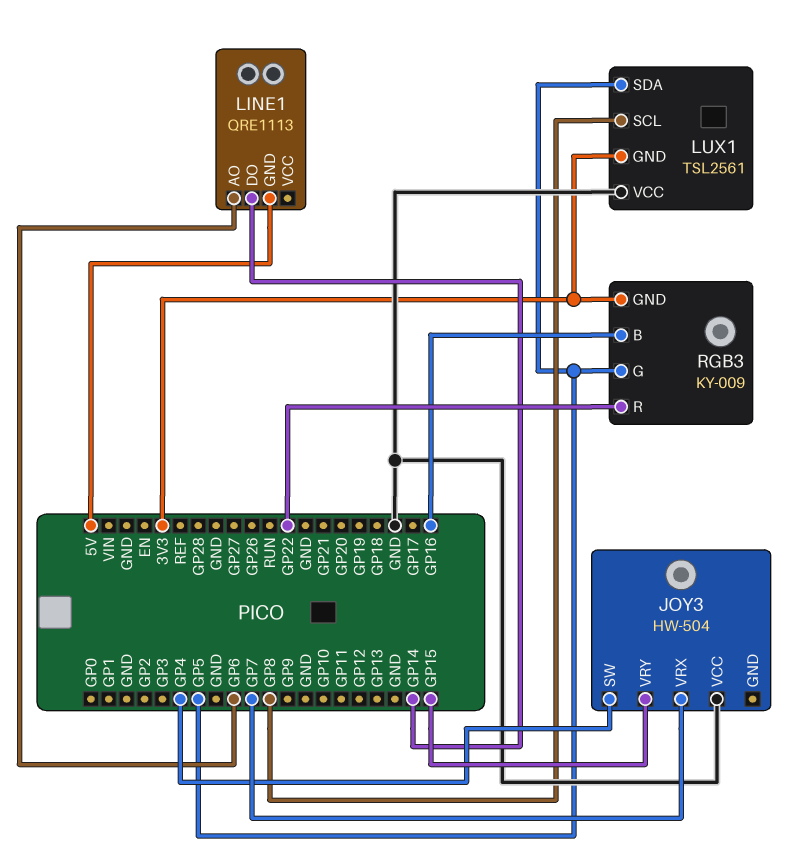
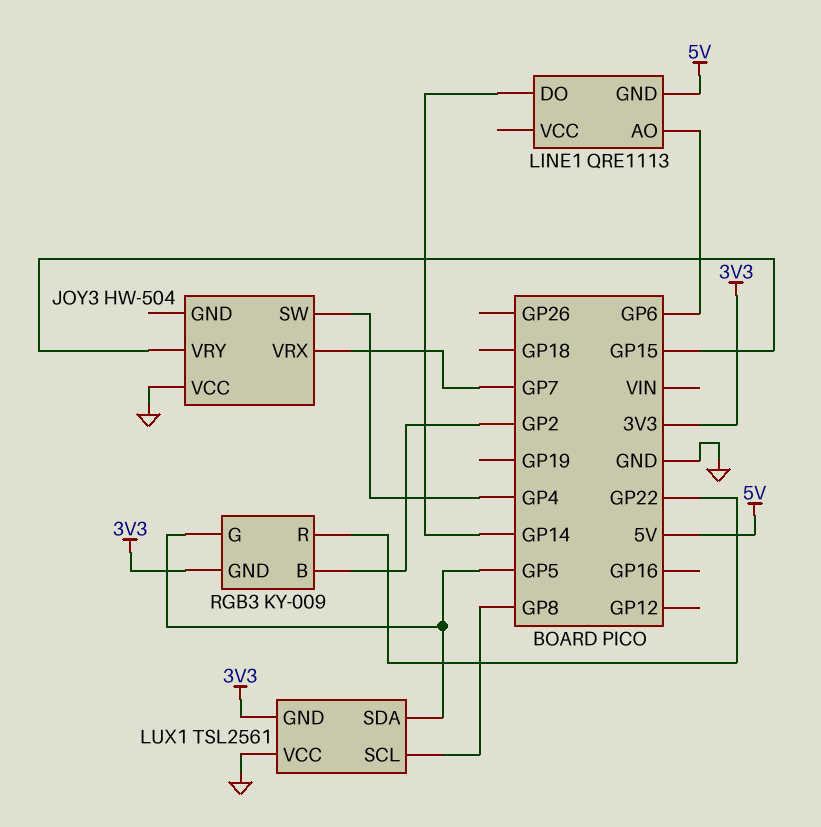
RGB3 pin B: GP16 -> GP2

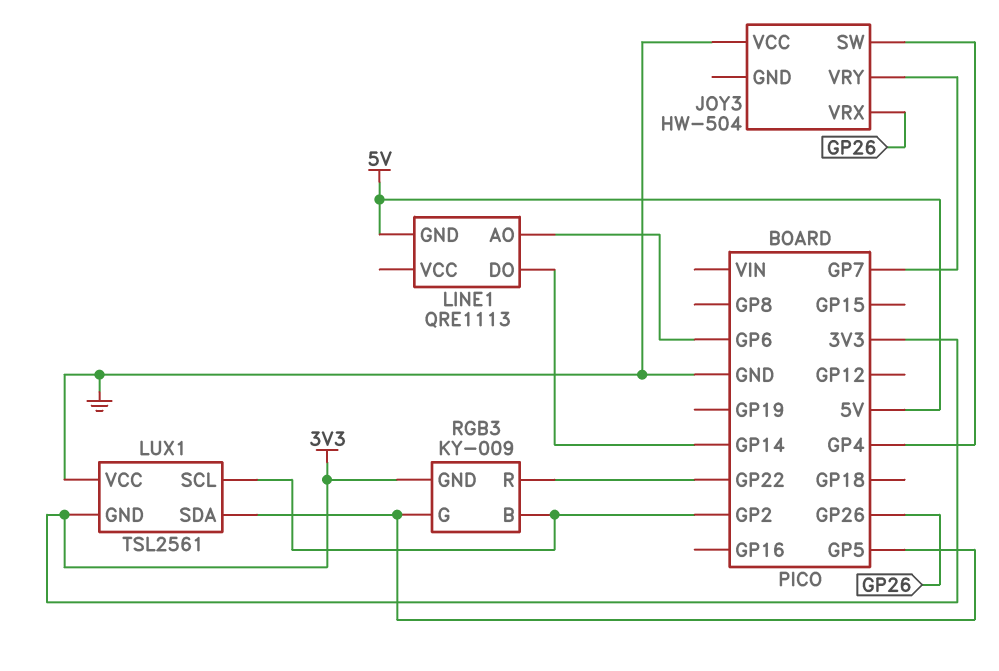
JOY3 pin VRX: GP7 -> GP26
JOY3 pin VRY: GP15 -> GP7
LUX1 pin SCL: GP8 -> GP2

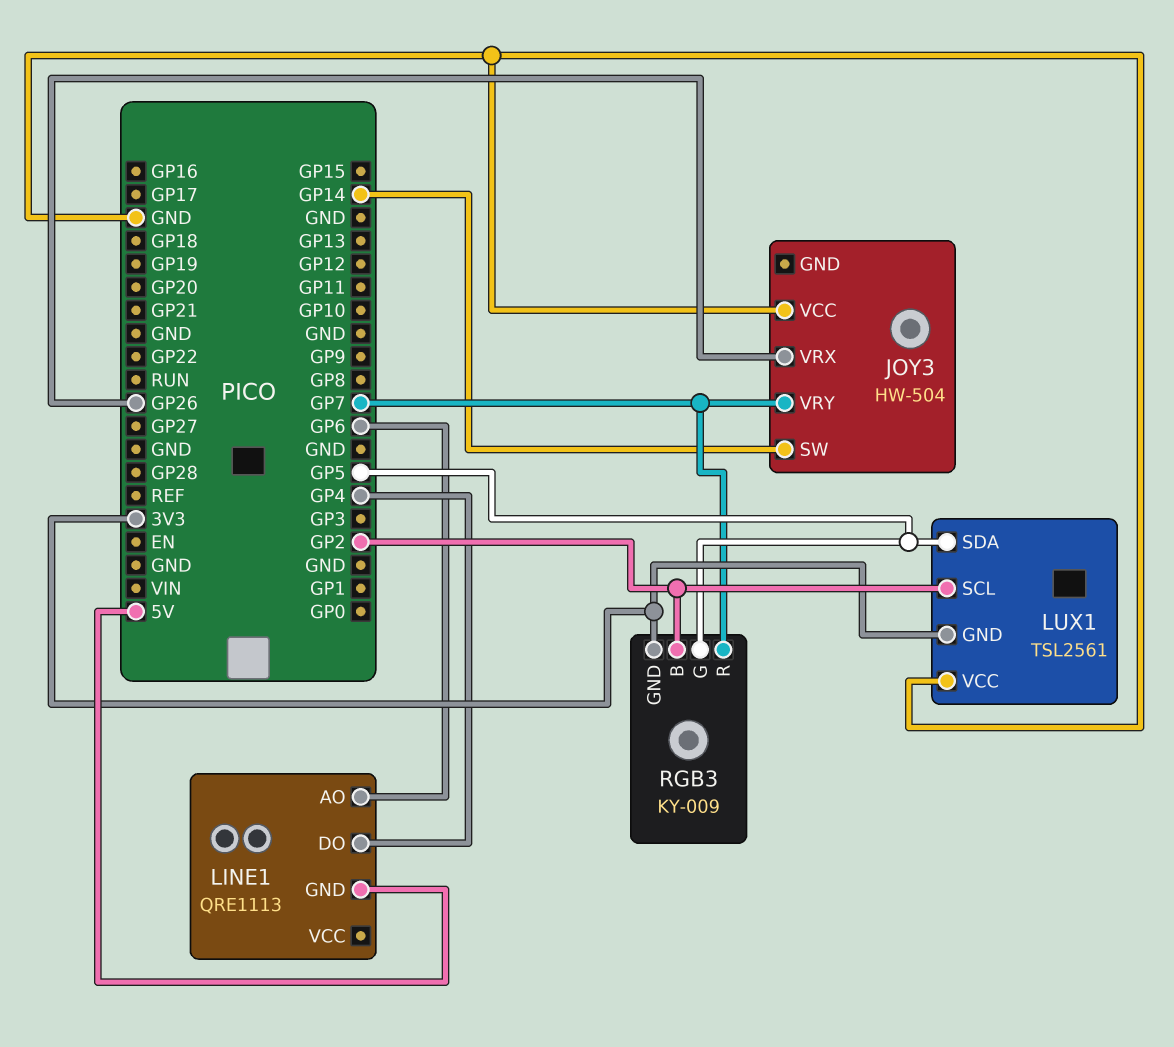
JOY3 pin SW: GP4 -> GP14
LINE1 pin DO: GP14 -> GP4
RGB3 pin R: GP22 -> GP7

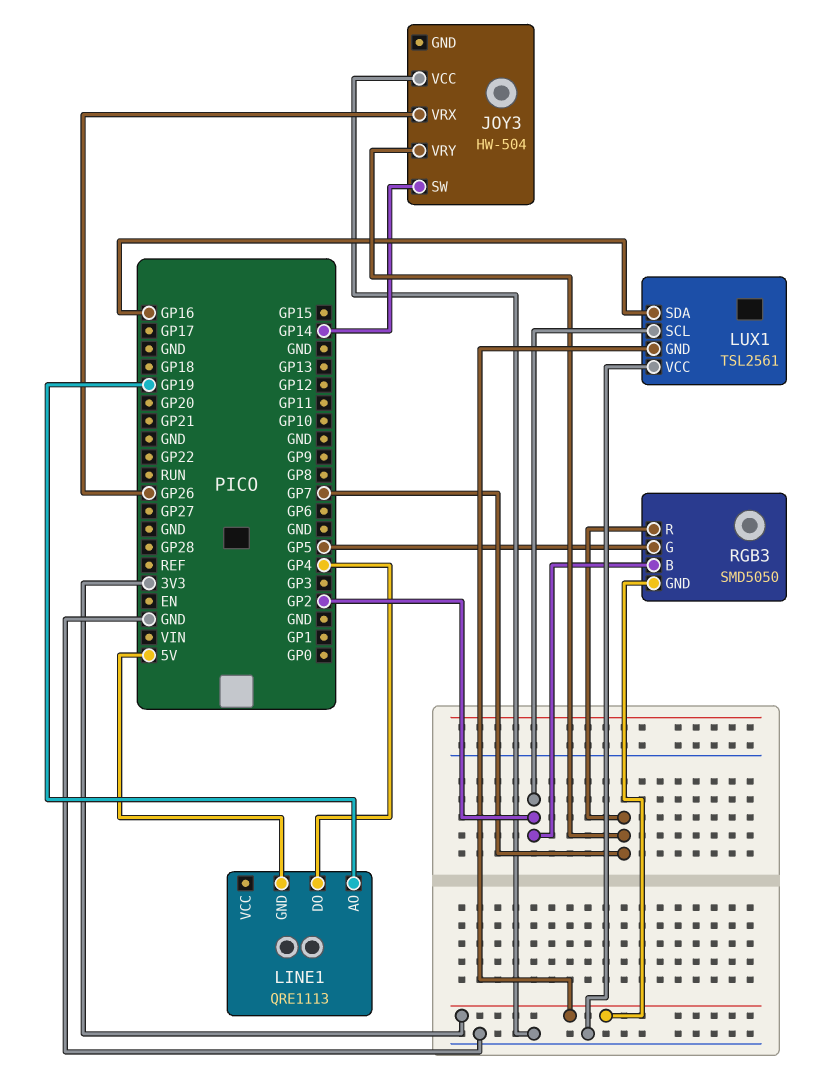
LINE1 pin AO: GP6 -> GP19
LUX1 pin SDA: GP5 -> GP16
RGB3: KY-009 -> SMD5050

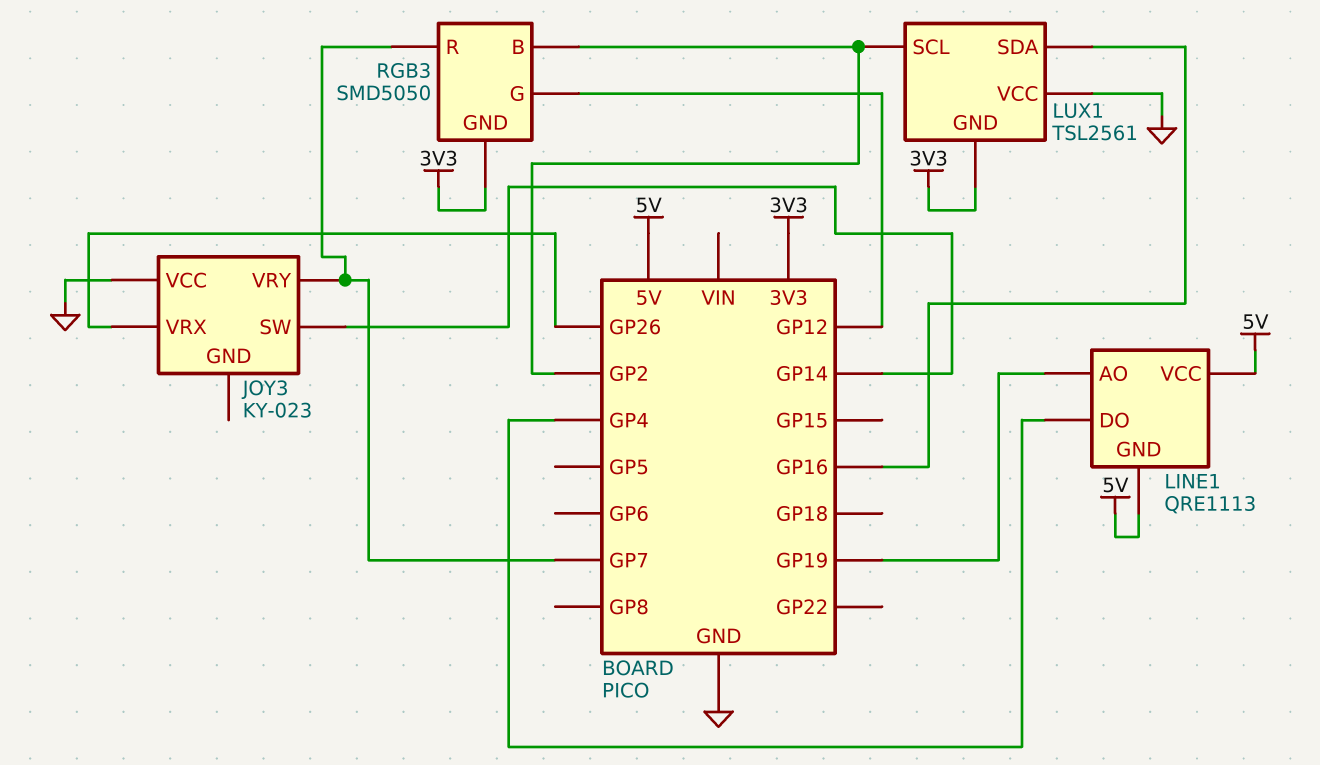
JOY3: HW-504 -> KY-023
LINE1 pin VCC: none -> 5V
RGB3 pin G: GP5 -> GP12

